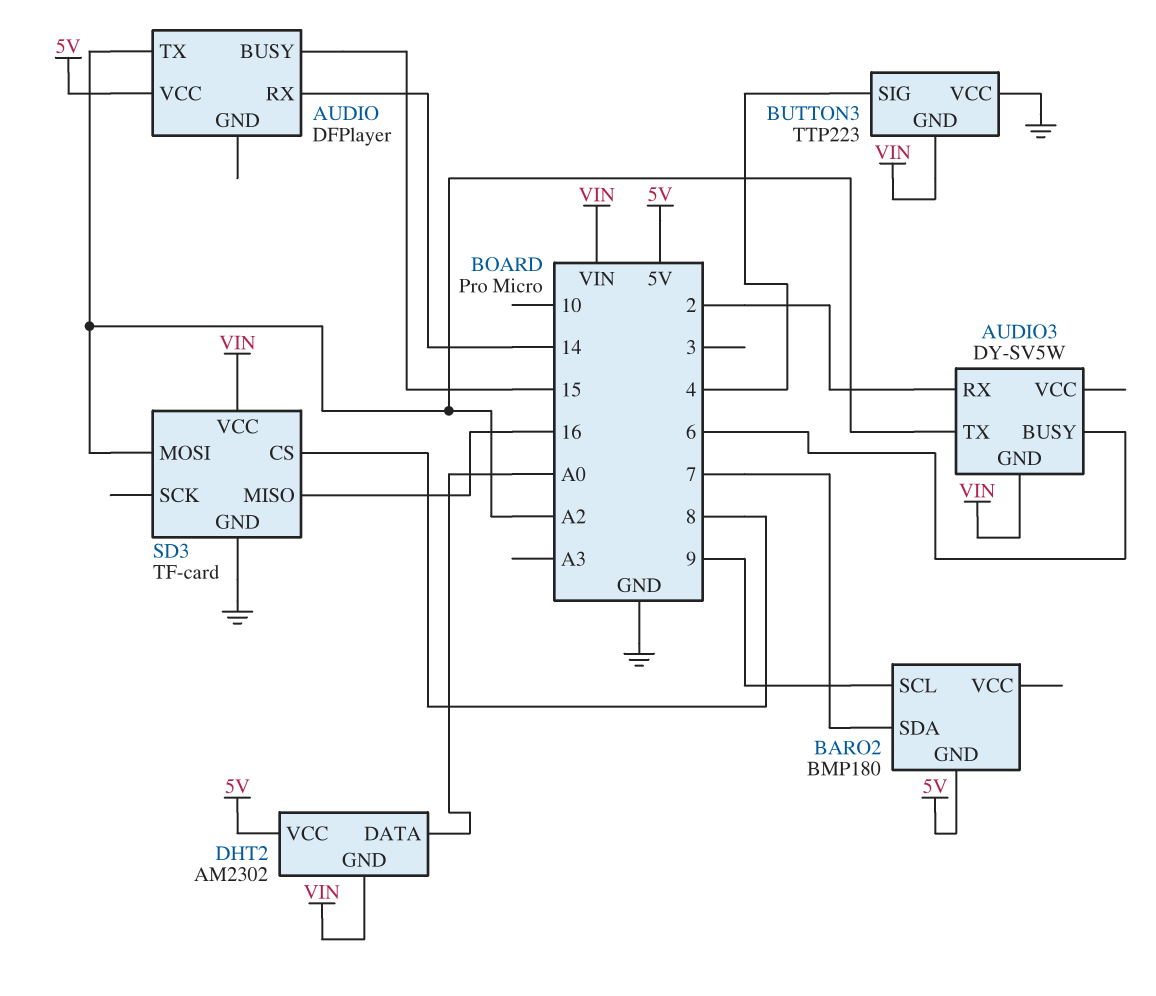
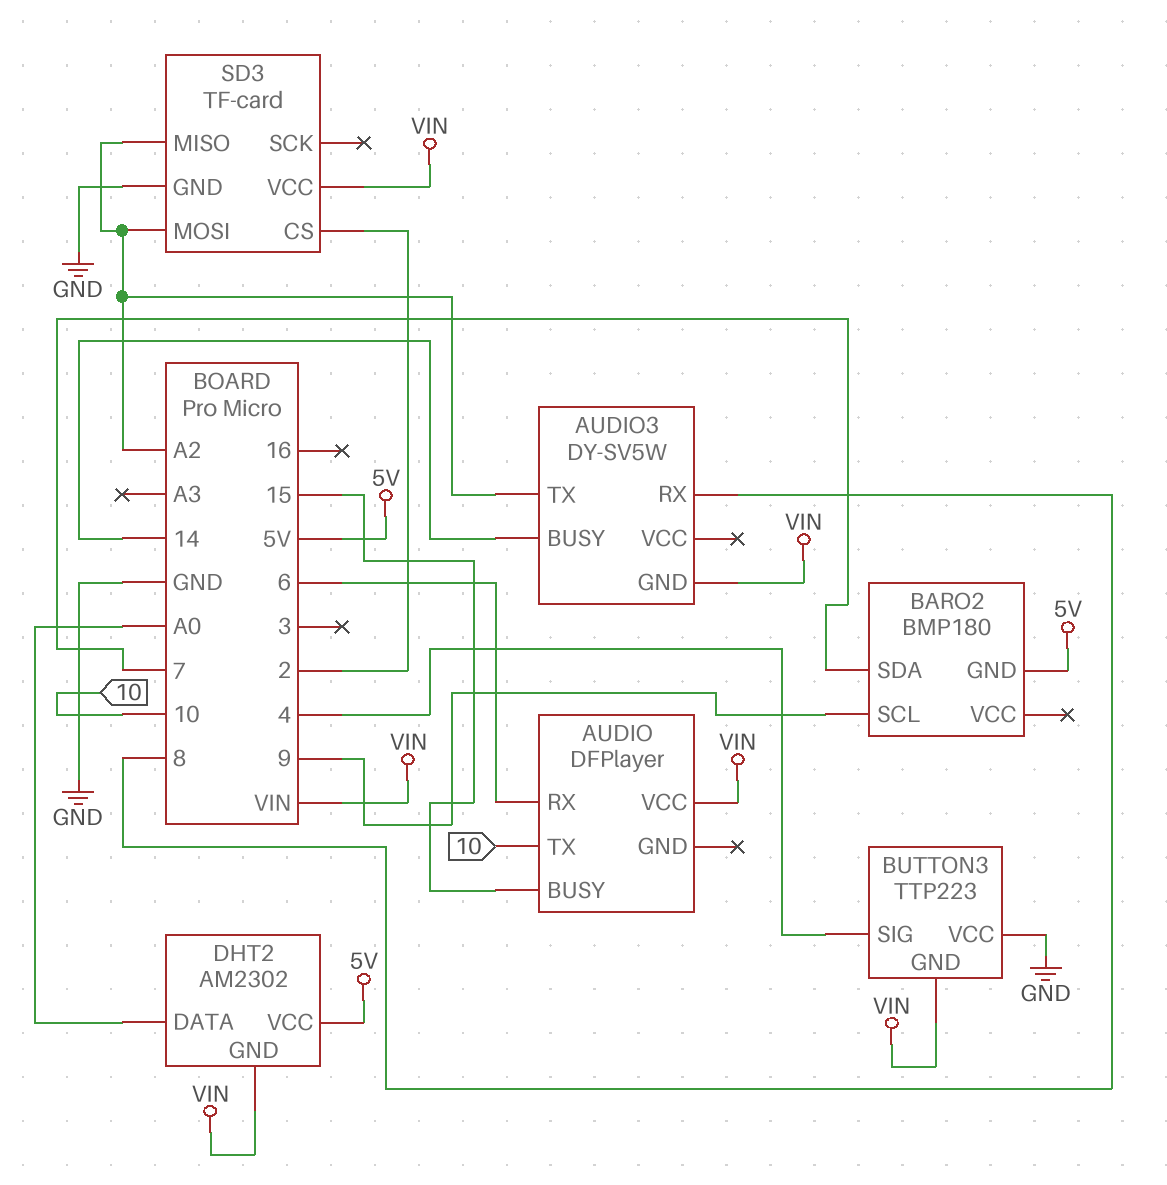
AUDIO pin RX: 14 -> 6
AUDIO pin TX: A2 -> 10
AUDIO pin VCC: 5V -> VIN
AUDIO3 pin BUSY: 6 -> 14
AUDIO3 pin RX: 2 -> 8
SD3 pin CS: 8 -> 2
SD3 pin MISO: 16 -> A2

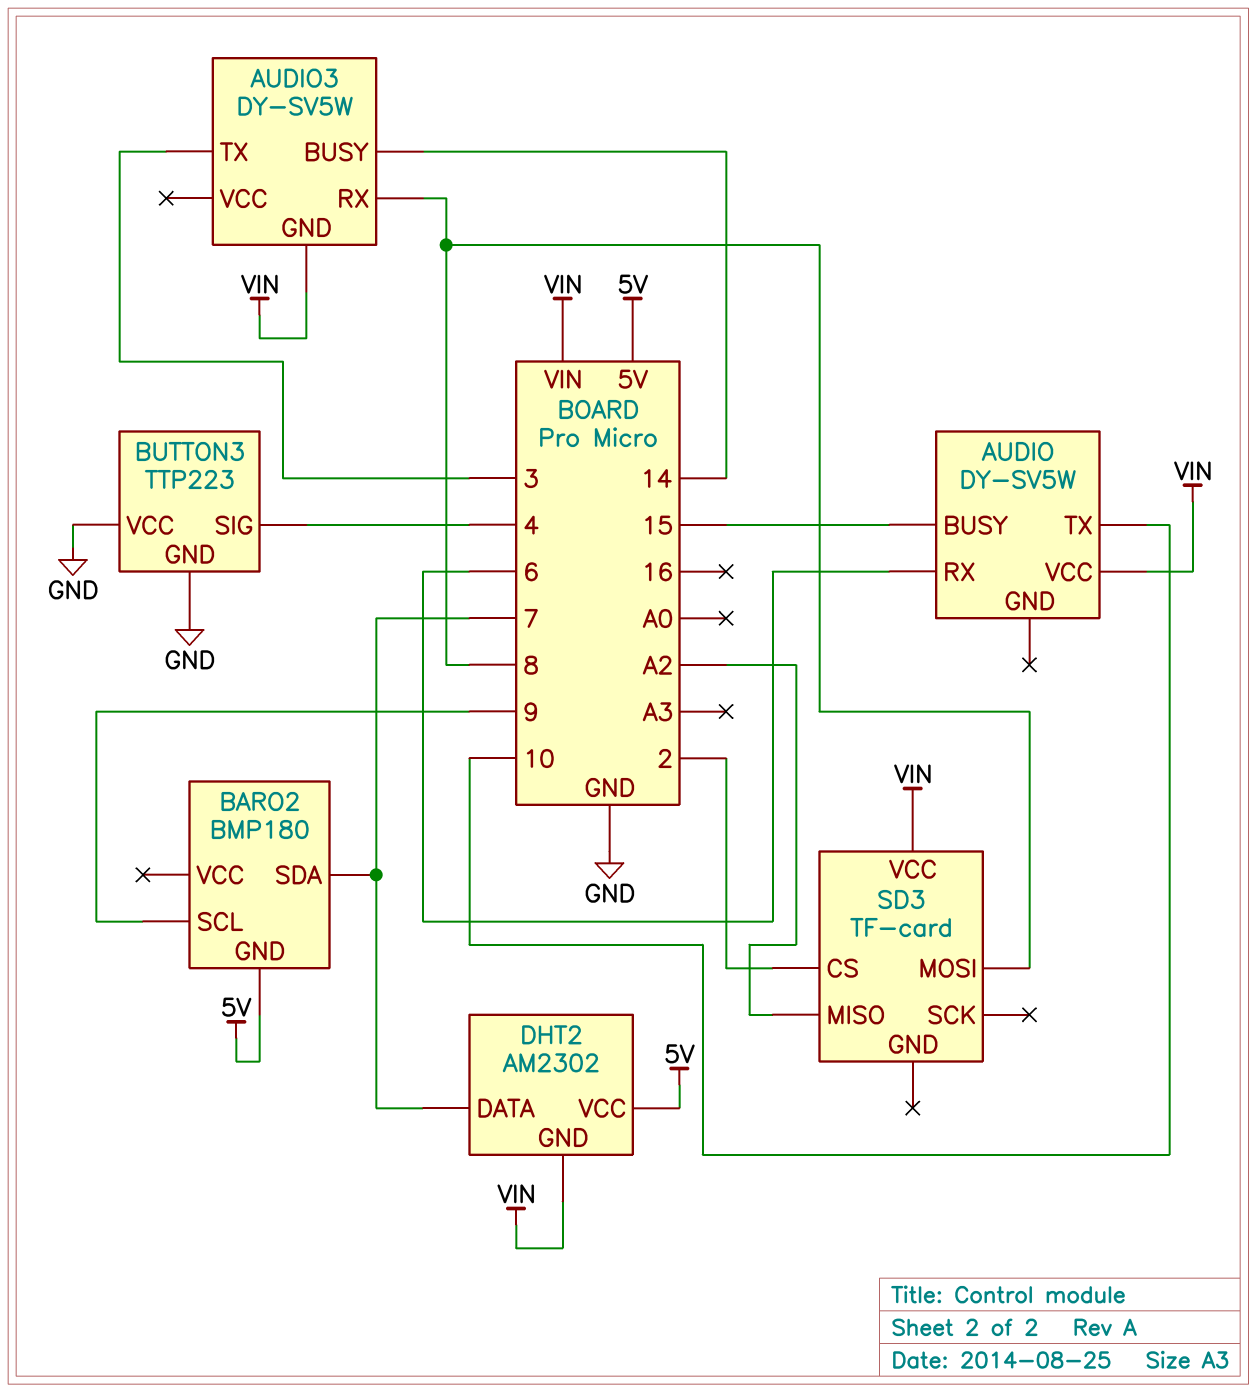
AUDIO: DFPlayer -> DY-SV5W
AUDIO3 pin TX: A2 -> 3
BUTTON3 pin GND: VIN -> GND
DHT2 pin DATA: A0 -> 7
SD3 pin GND: GND -> none
SD3 pin MOSI: A2 -> 8

